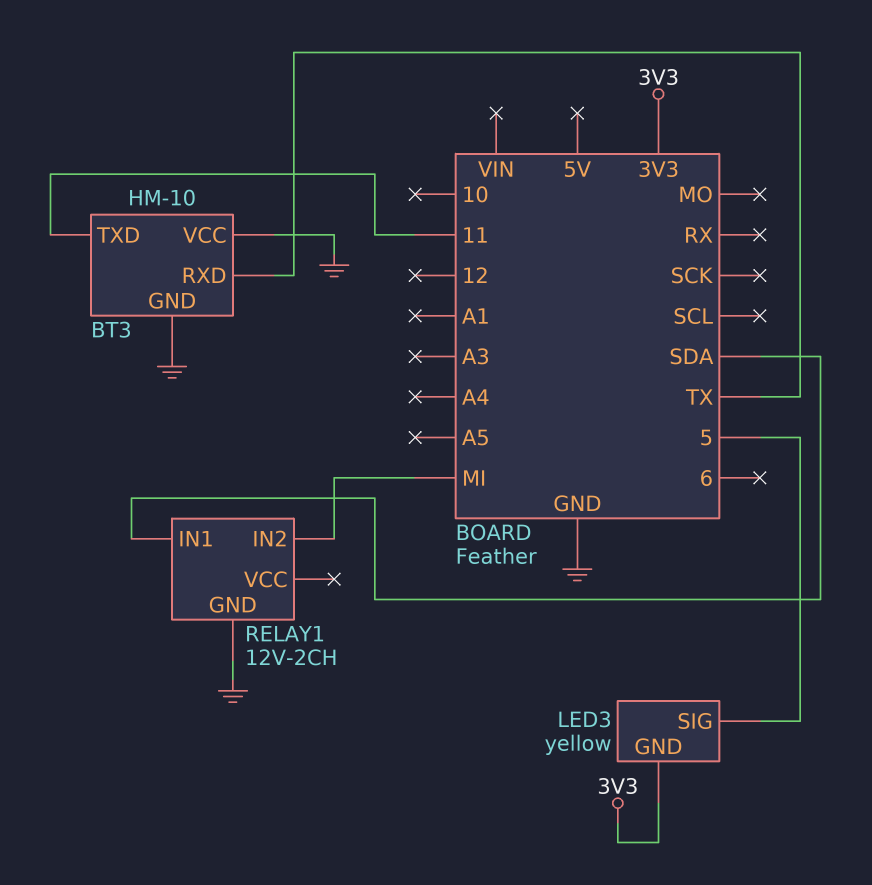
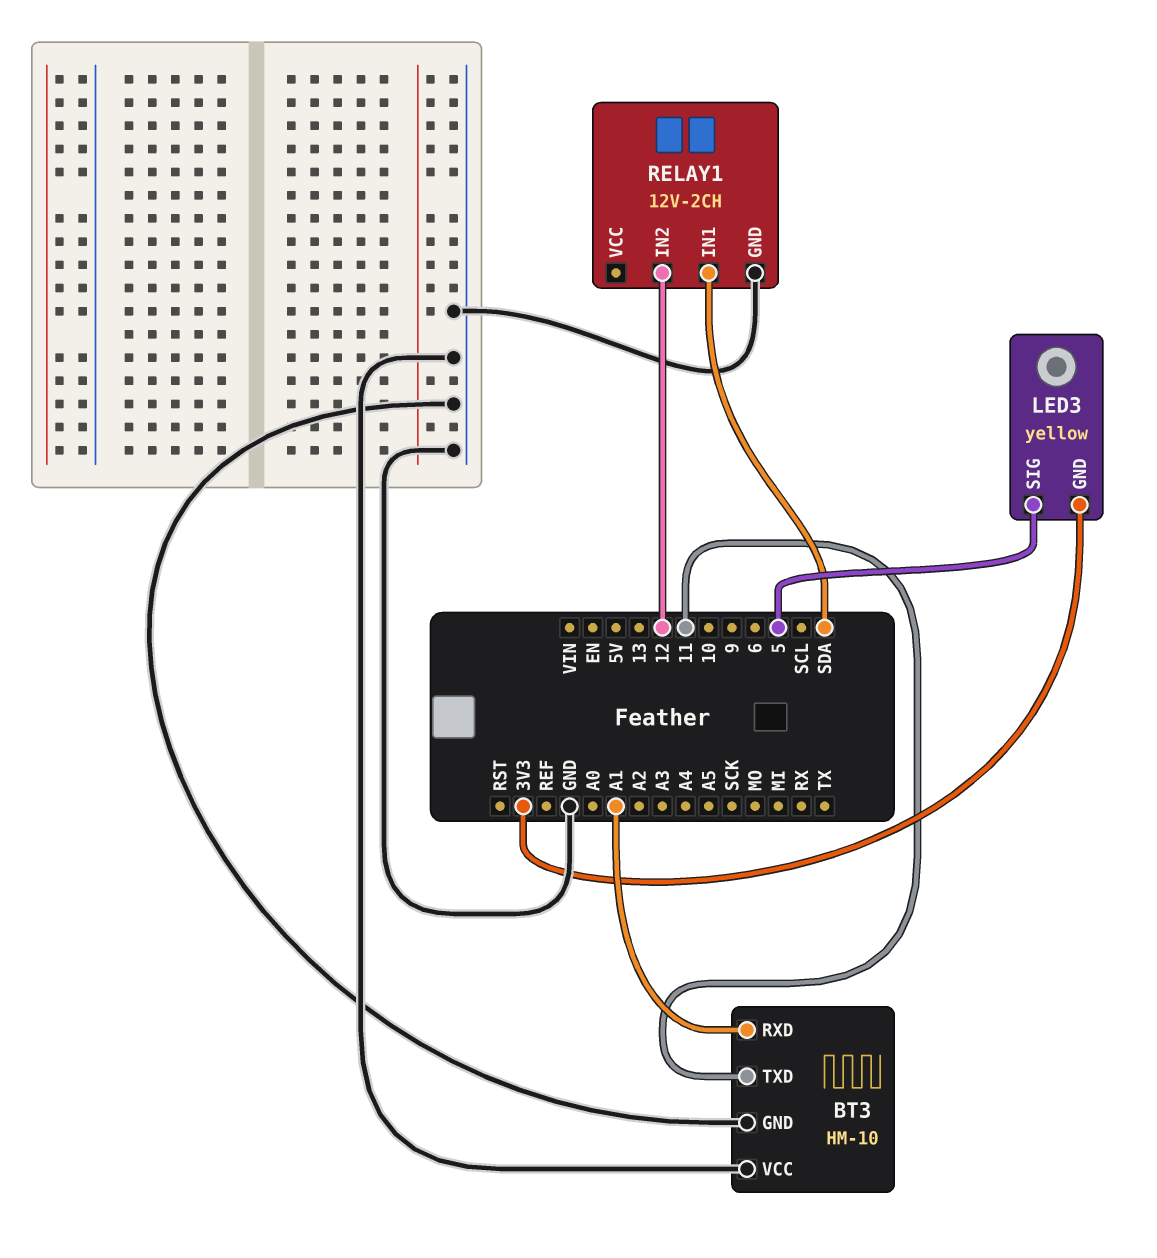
BT3 pin RXD: TX -> A1
RELAY1 pin IN2: MI -> 12

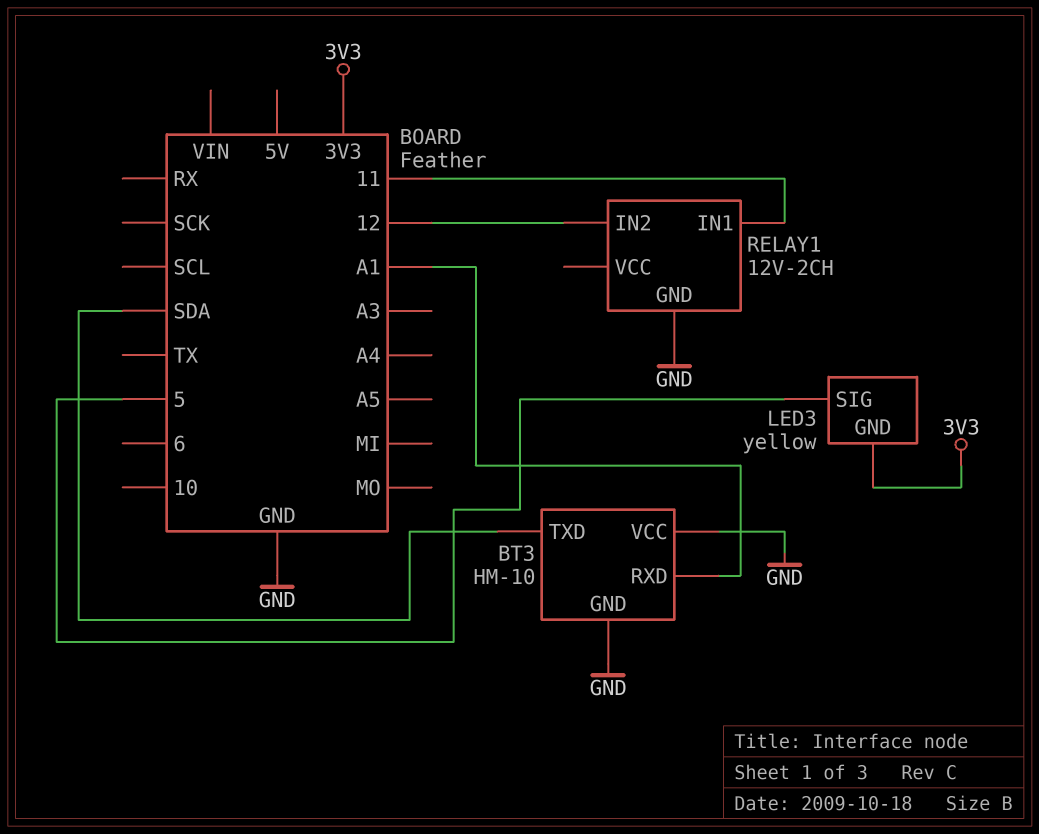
BT3 pin TXD: 11 -> SDA
RELAY1 pin IN1: SDA -> 11

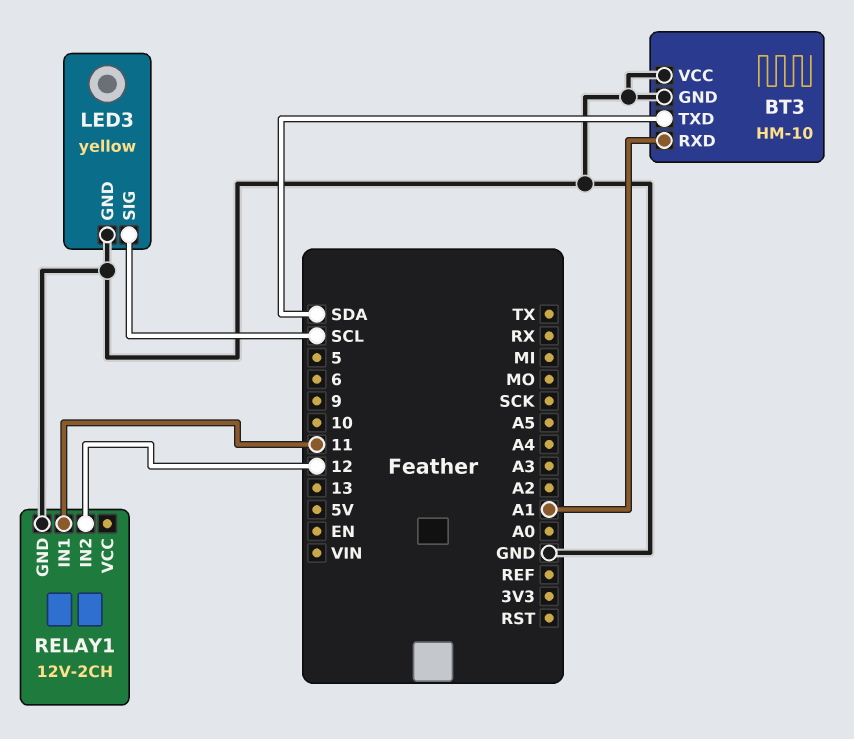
LED3 pin GND: 3V3 -> GND
LED3 pin SIG: 5 -> SCL

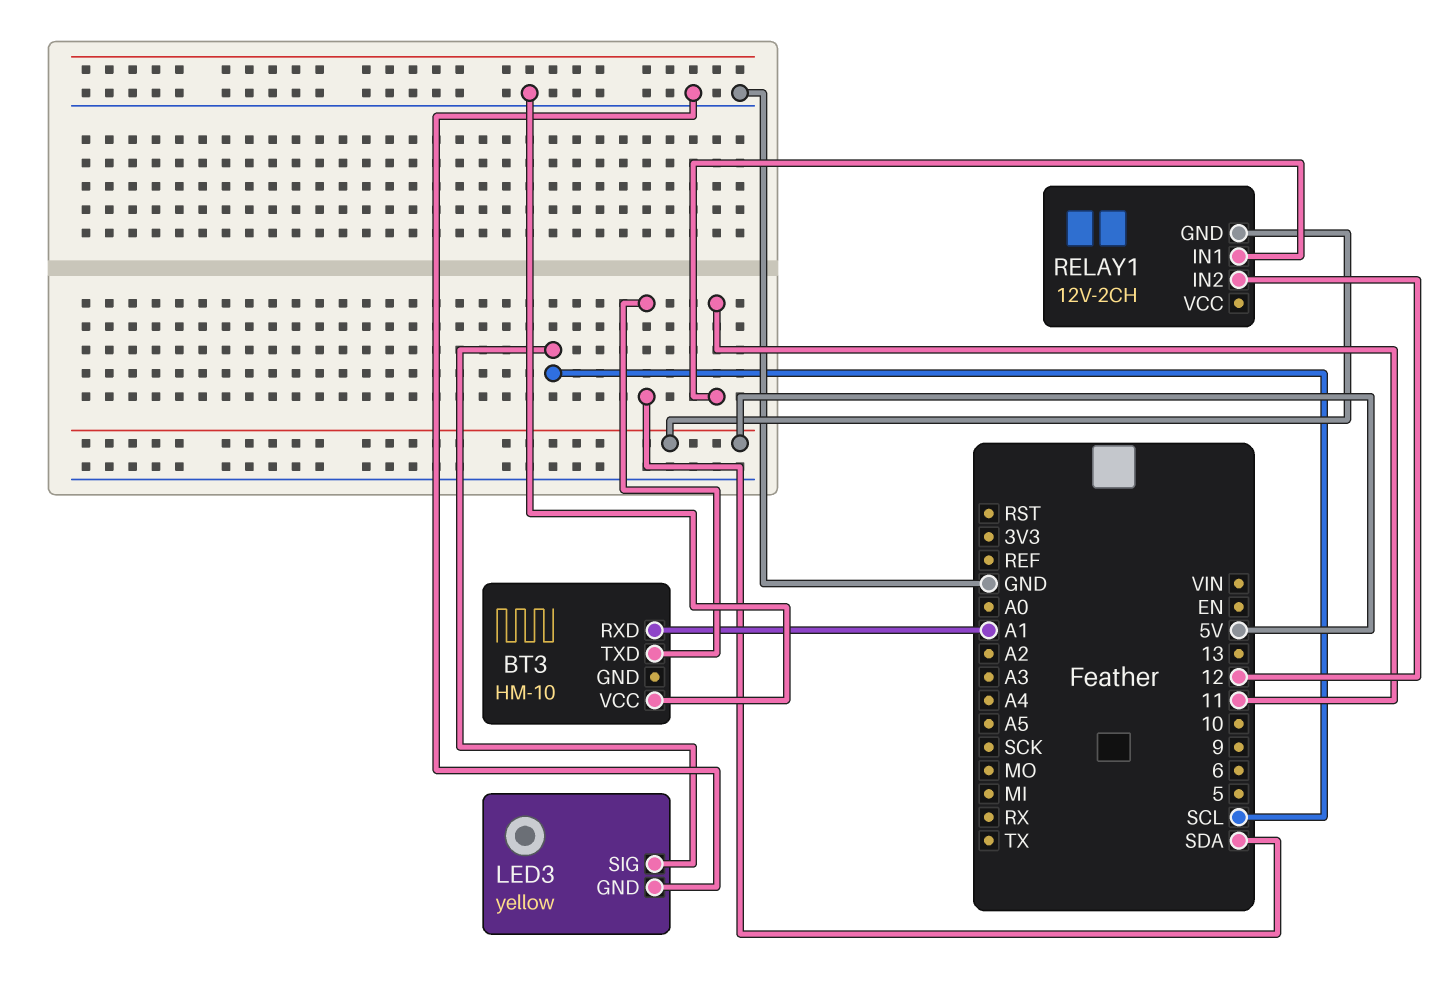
BT3 pin GND: GND -> none
RELAY1 pin GND: GND -> 5V

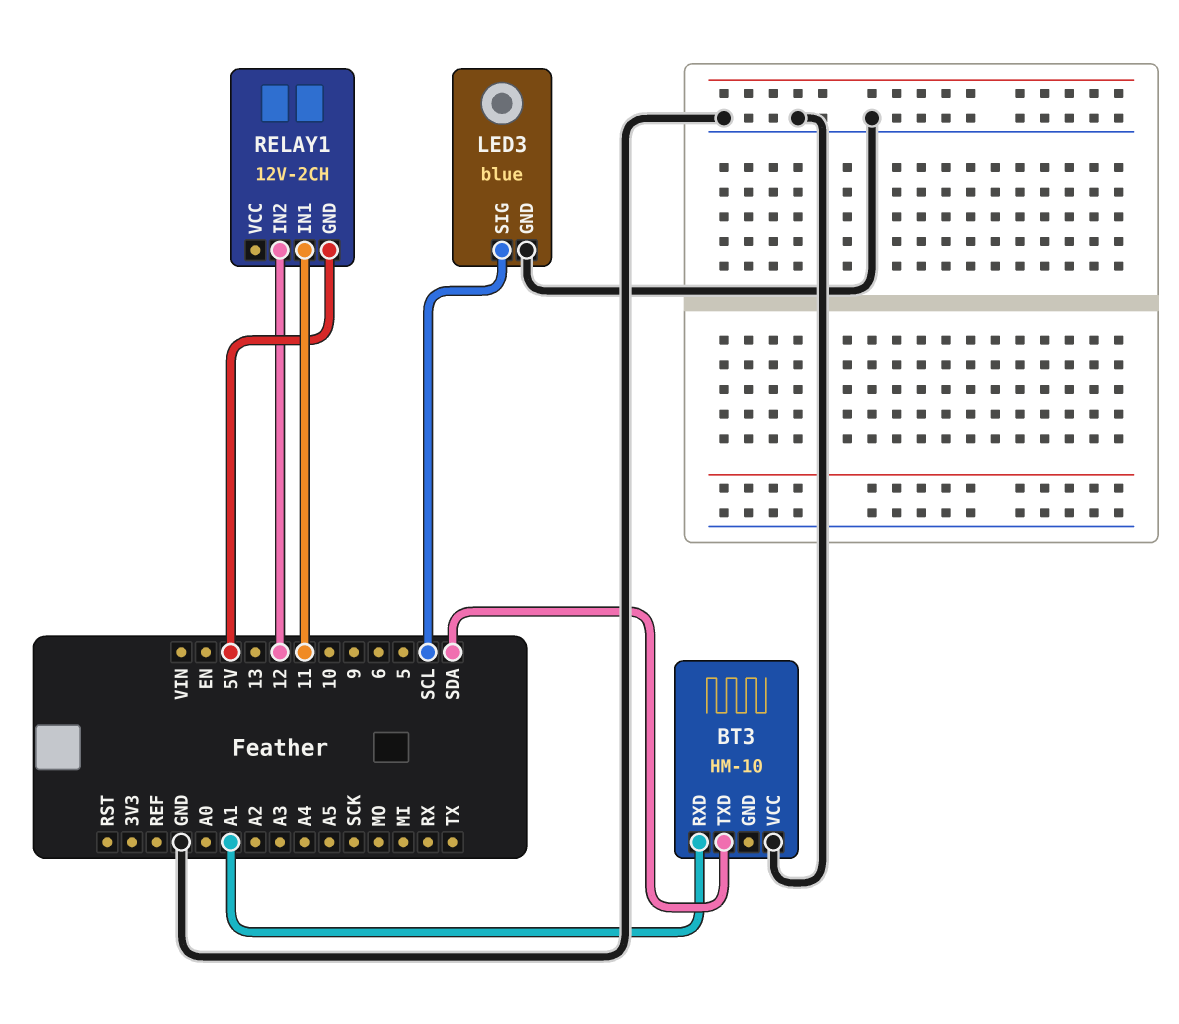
LED3: yellow -> blue

